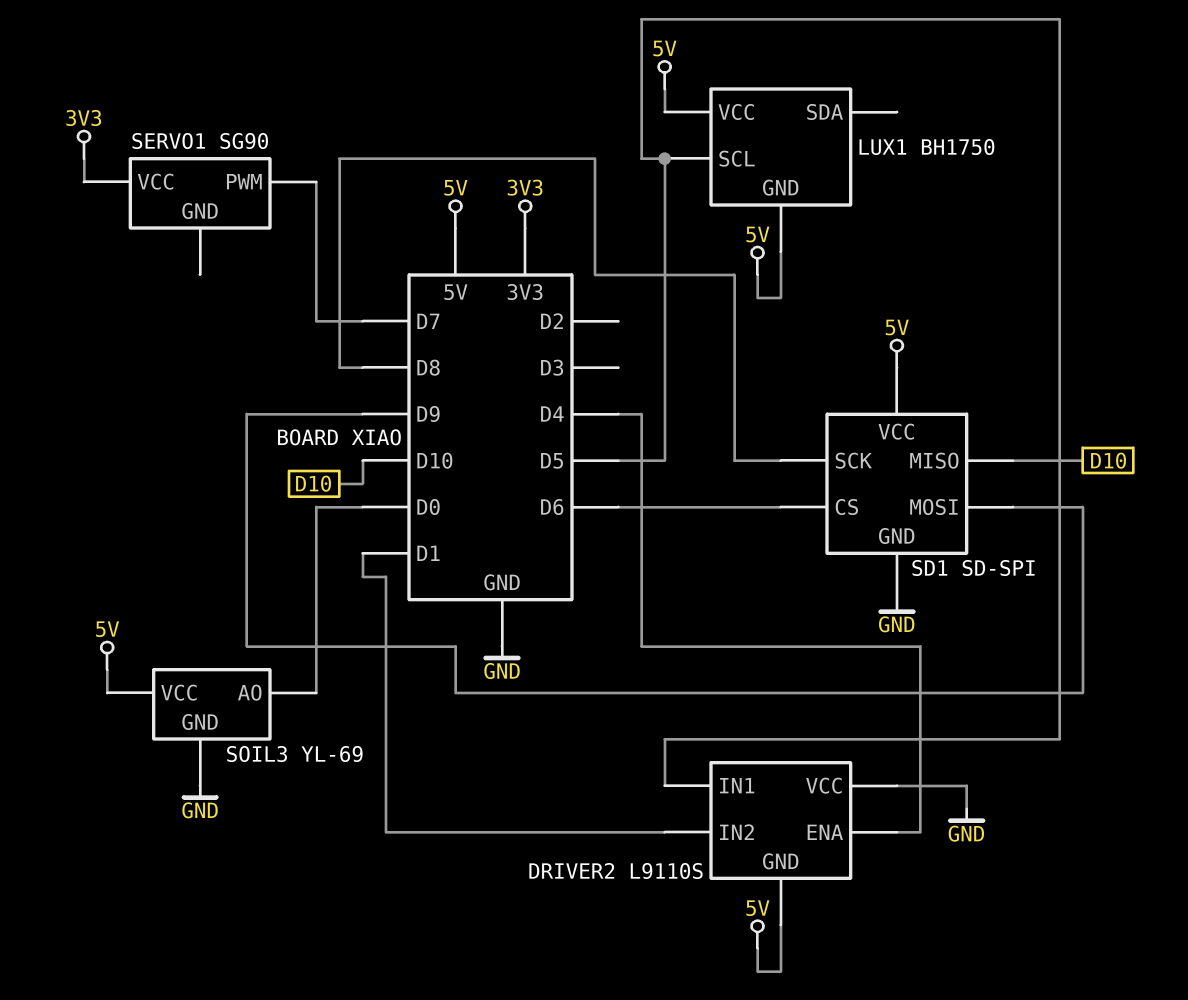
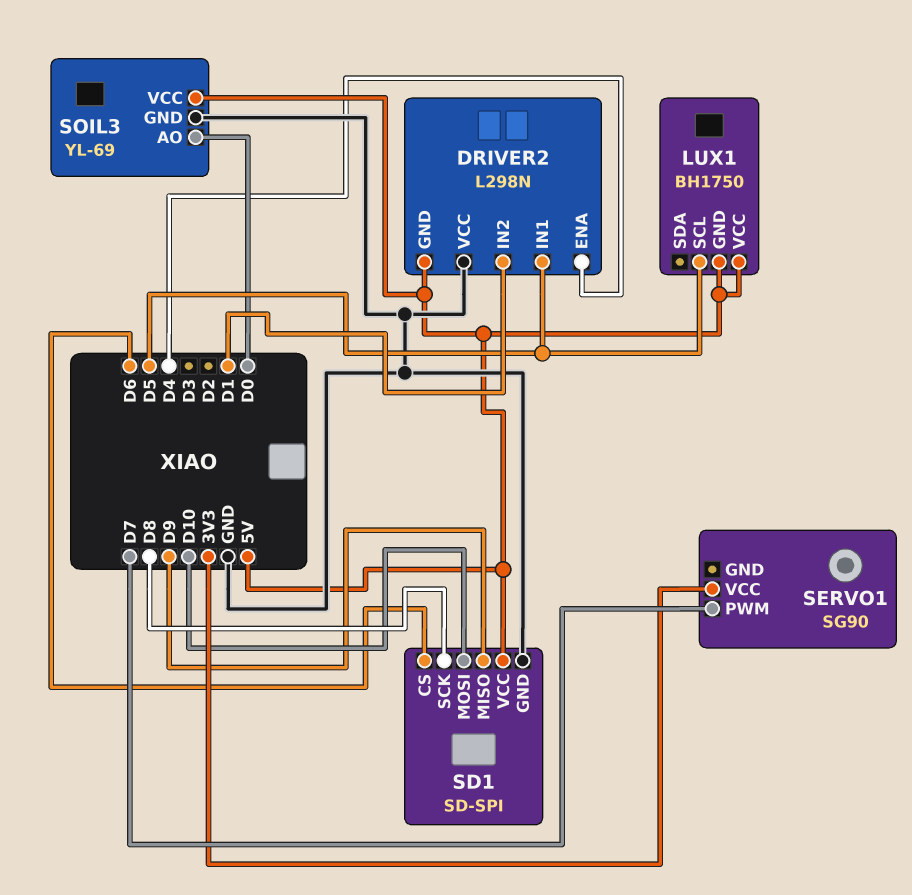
DRIVER2: L9110S -> L298N
SD1 pin MISO: D10 -> D9
SD1 pin MOSI: D9 -> D10

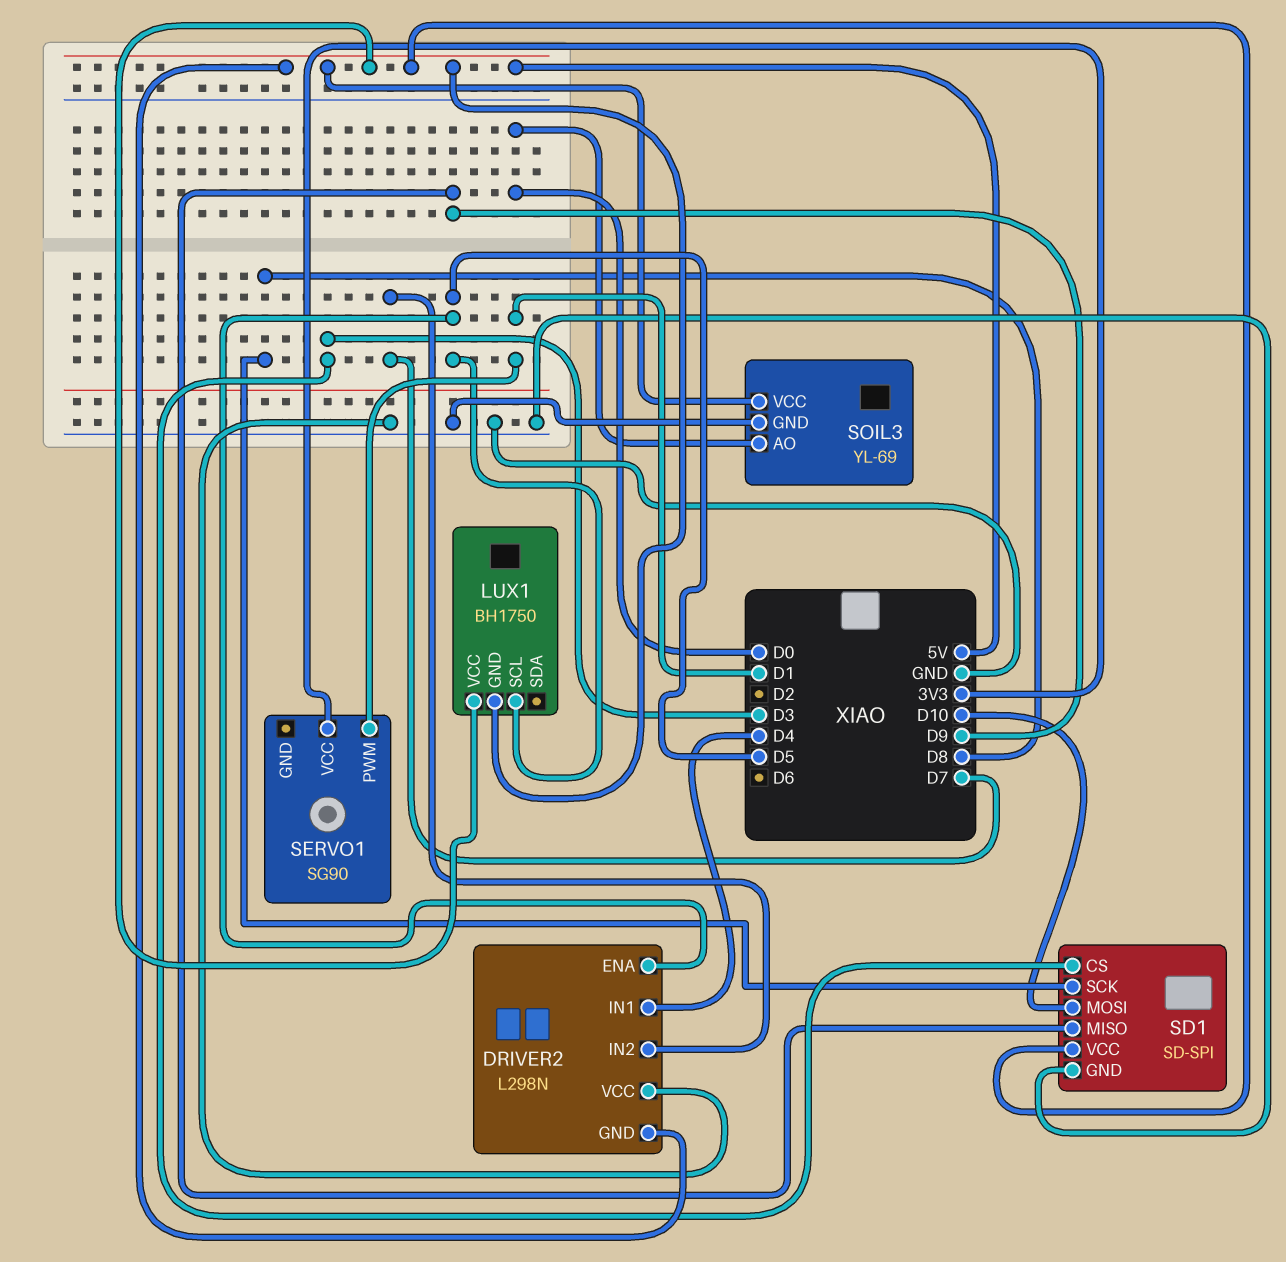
DRIVER2 pin ENA: D4 -> D5
DRIVER2 pin IN1: D5 -> D4
DRIVER2 pin IN2: D1 -> D7
SD1 pin CS: D6 -> D3
SERVO1 pin PWM: D7 -> D1

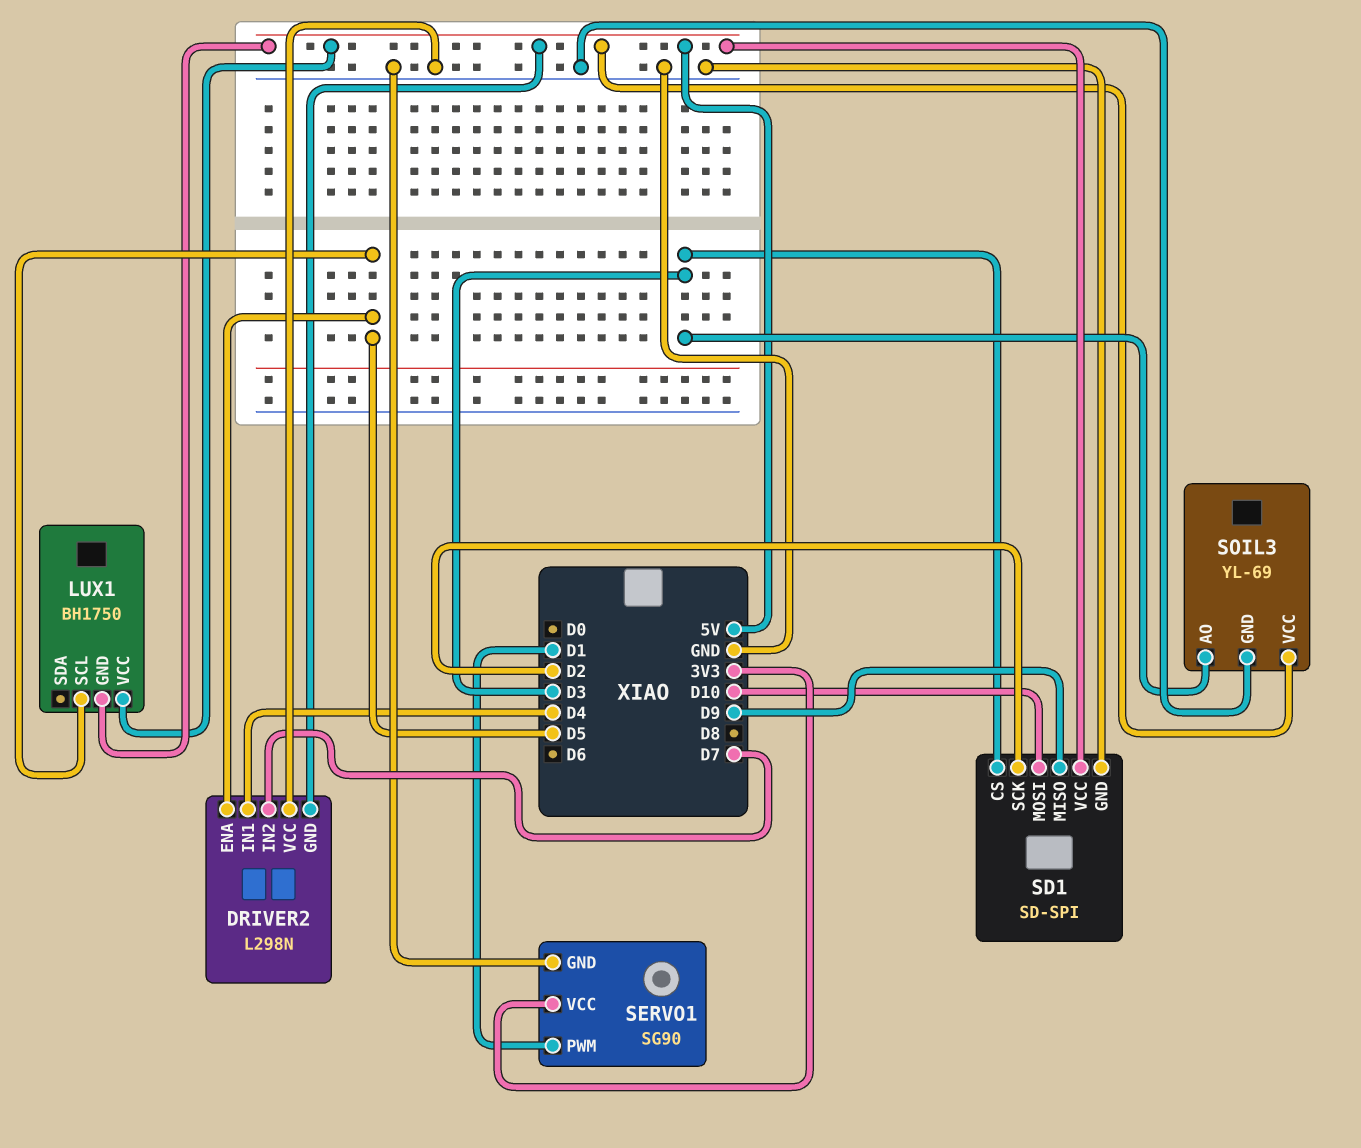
SD1 pin SCK: D8 -> D2
SERVO1 pin GND: none -> GND
SOIL3 pin AO: D0 -> D3

